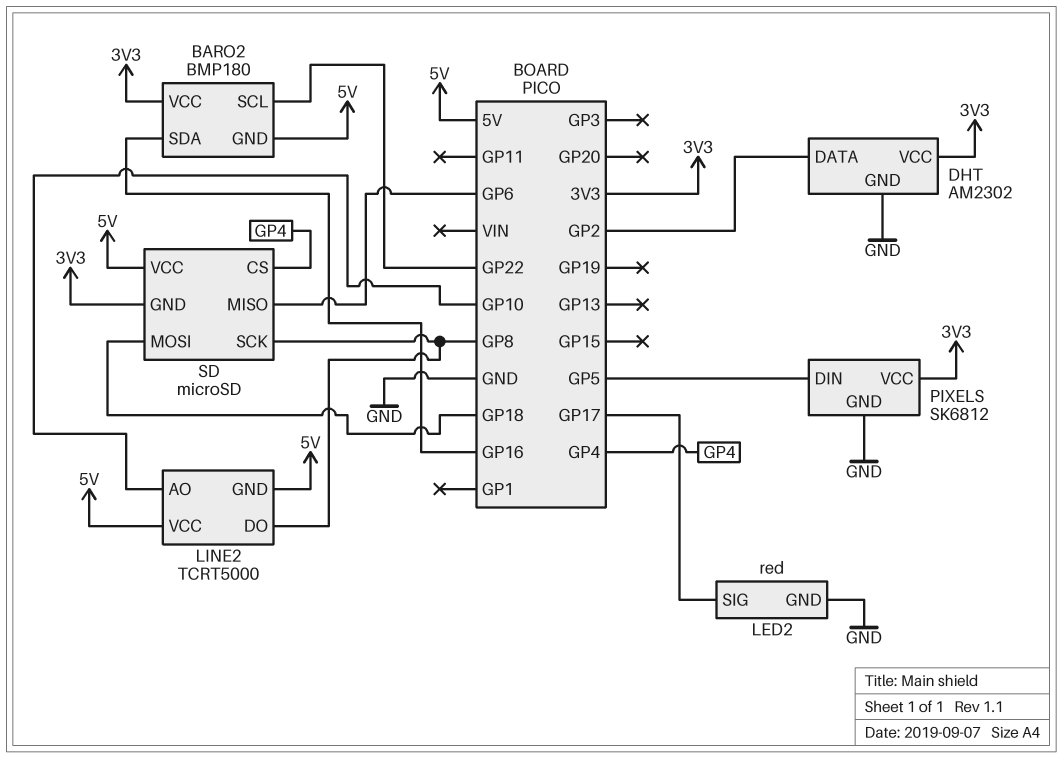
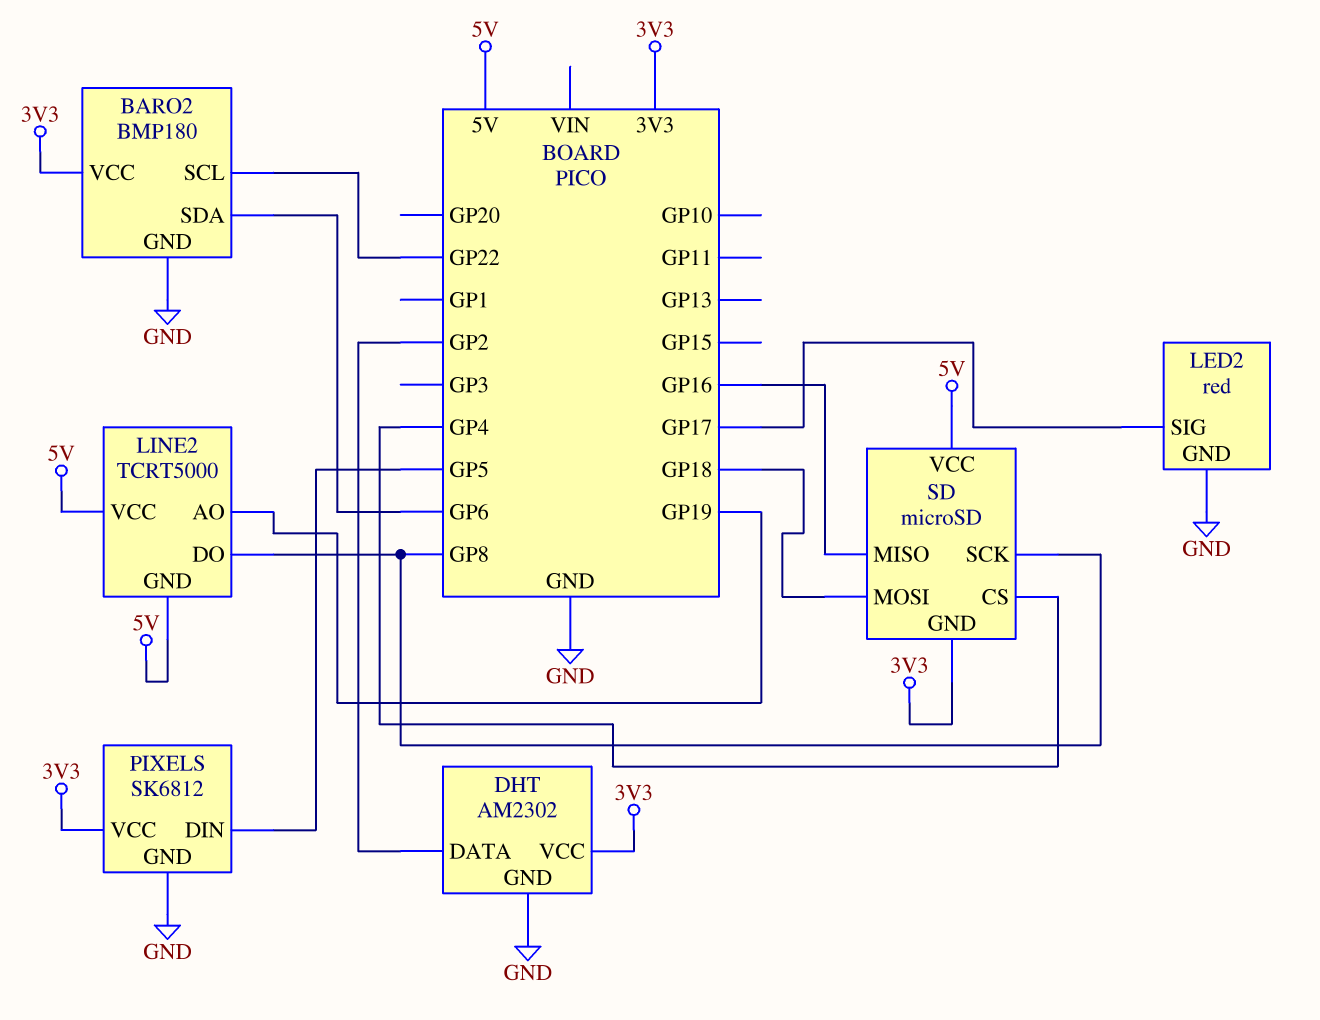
BARO2 pin GND: 5V -> GND
BARO2 pin SDA: GP16 -> GP6
LINE2 pin AO: GP10 -> GP19
SD pin MISO: GP6 -> GP16

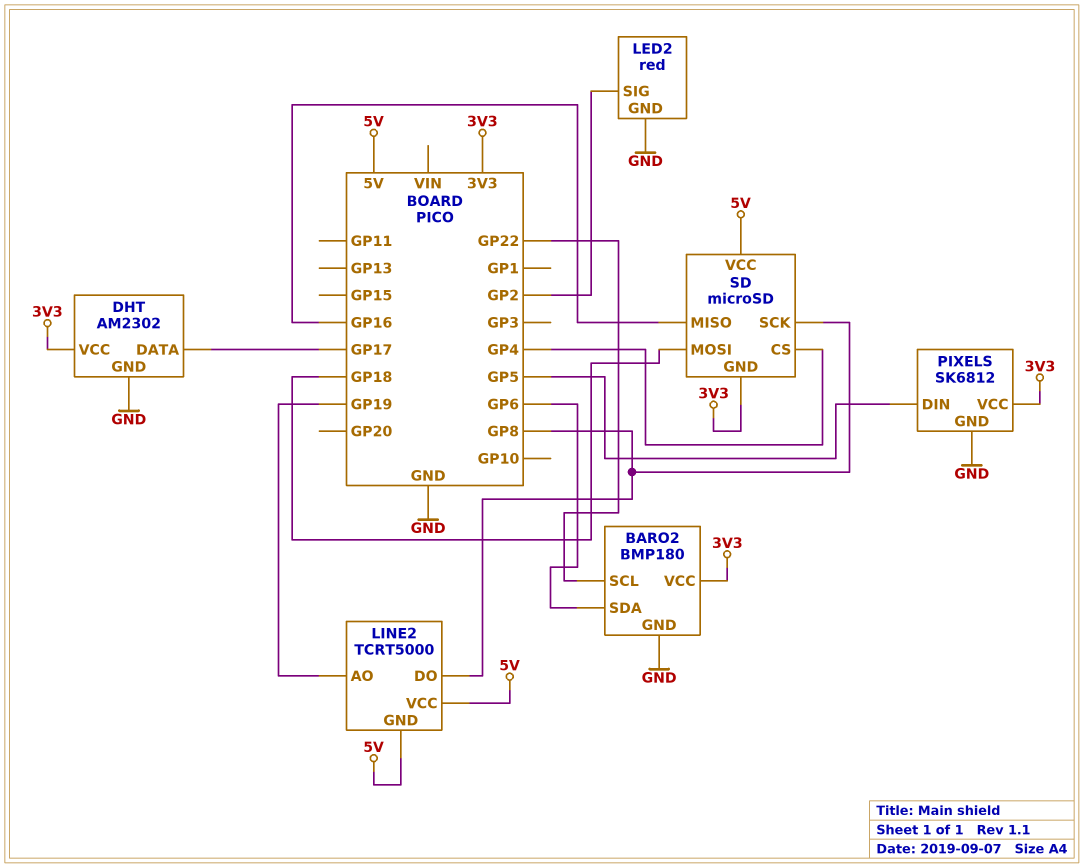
DHT pin DATA: GP2 -> GP17
LED2 pin SIG: GP17 -> GP2

